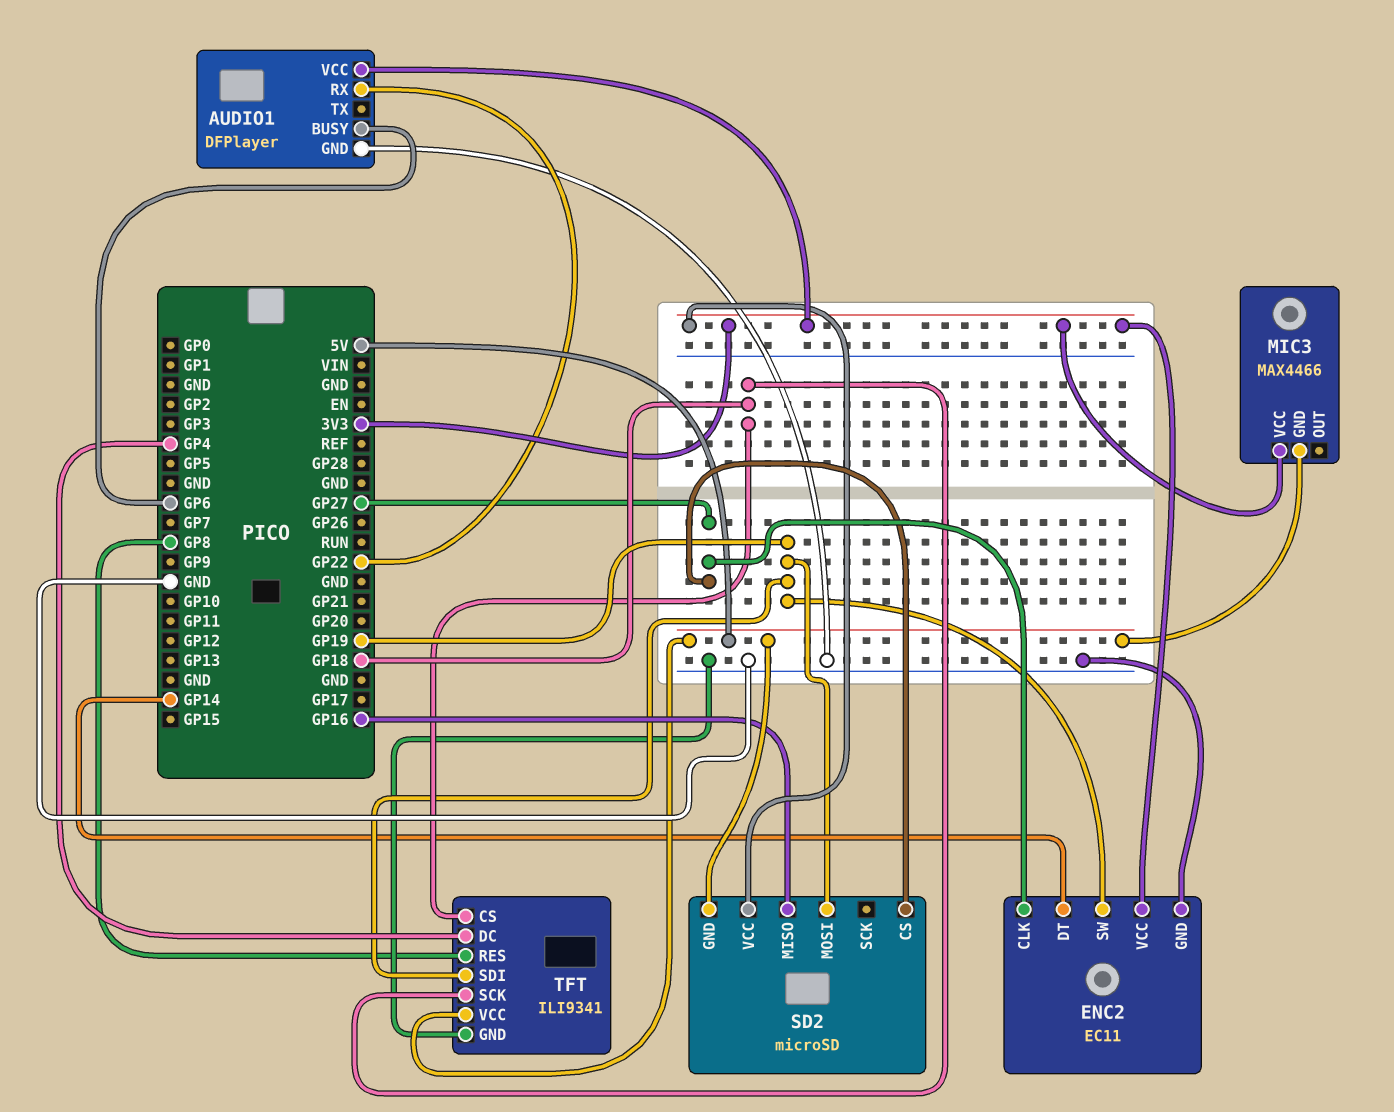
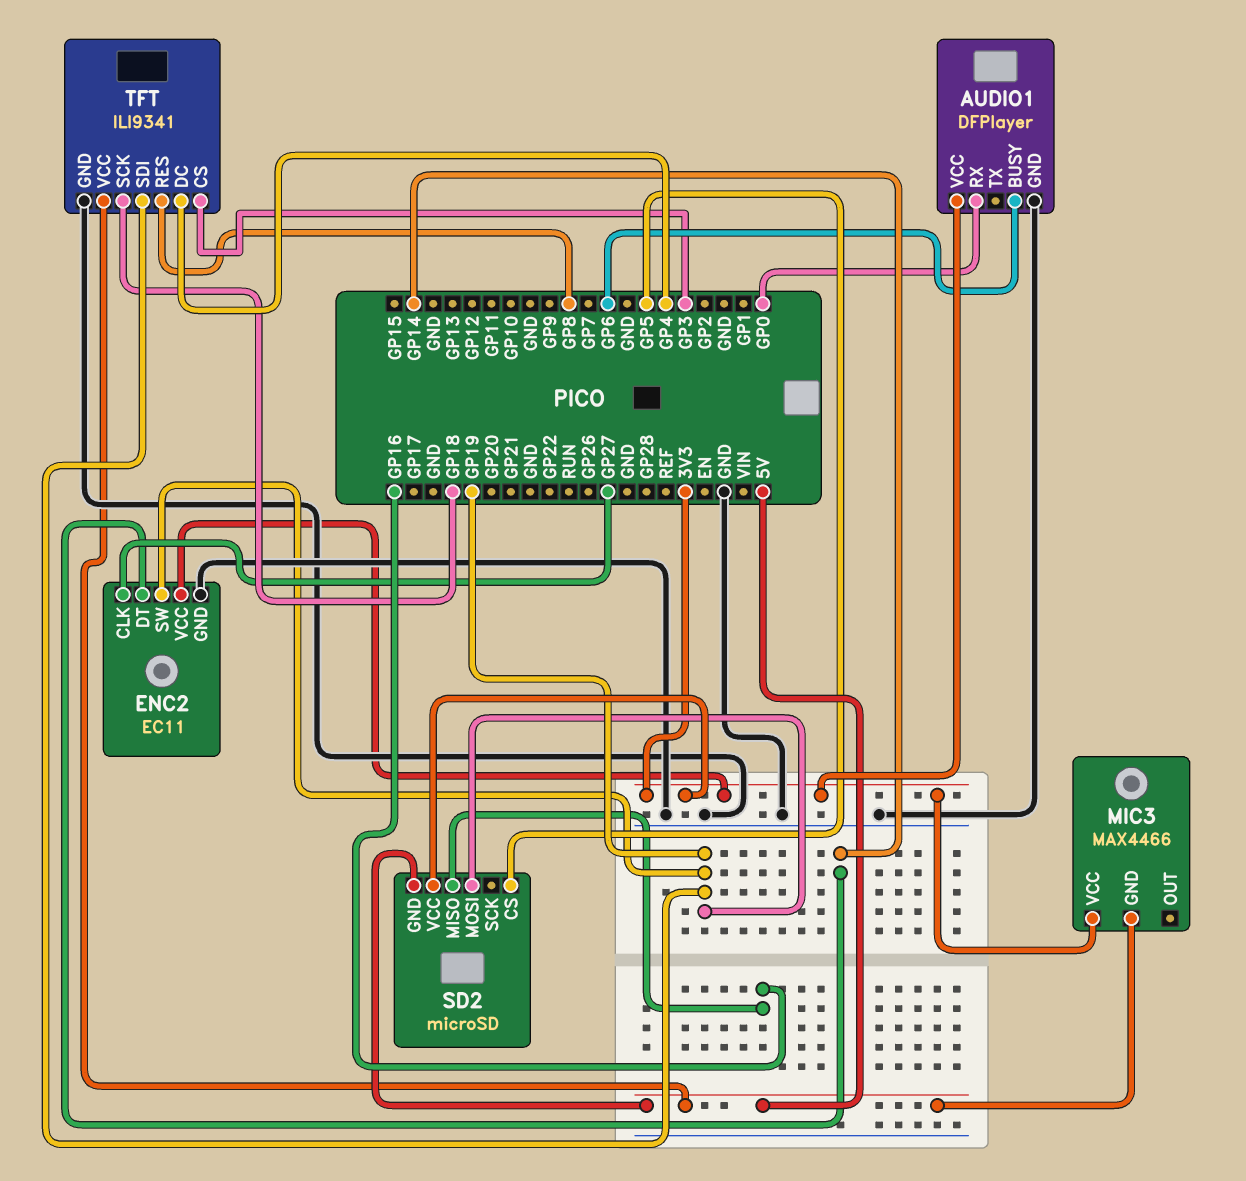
AUDIO1 pin RX: GP22 -> GP0
SD2 pin CS: GP27 -> GP5
TFT pin CS: GP18 -> GP3

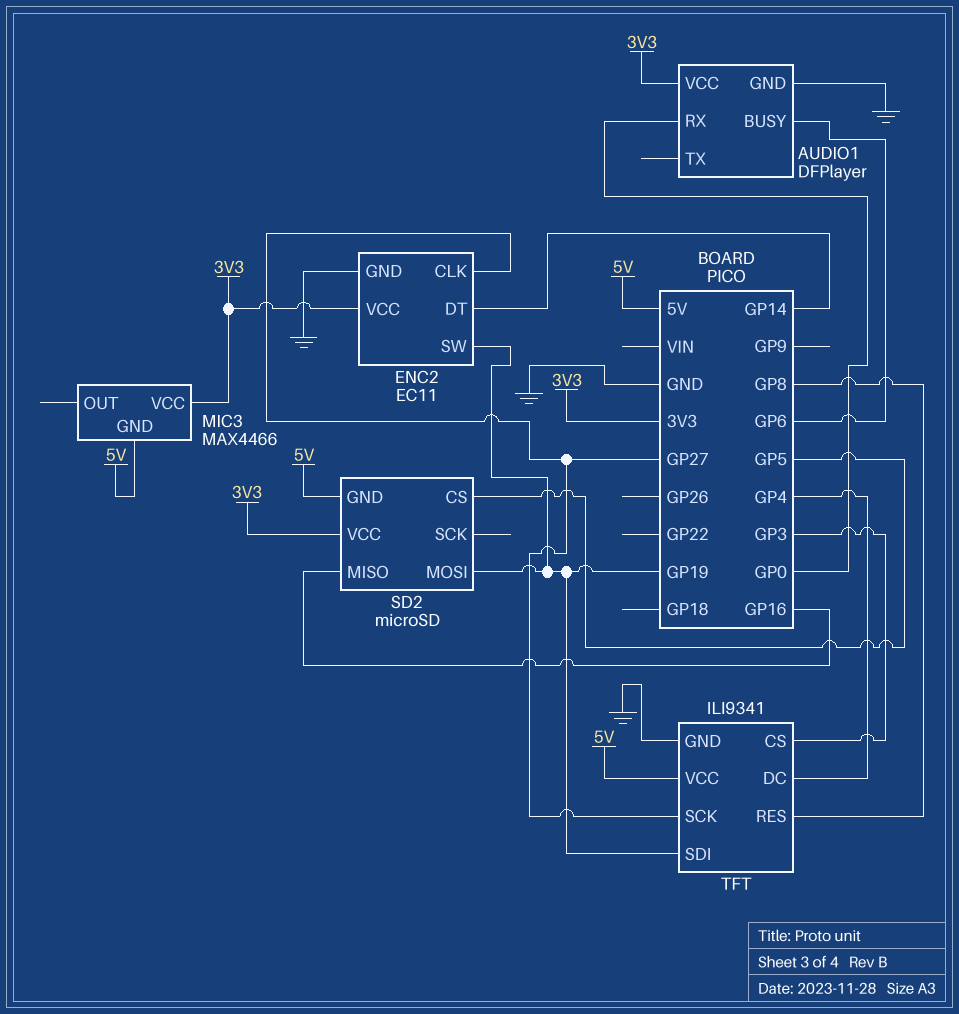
TFT pin SCK: GP18 -> GP27

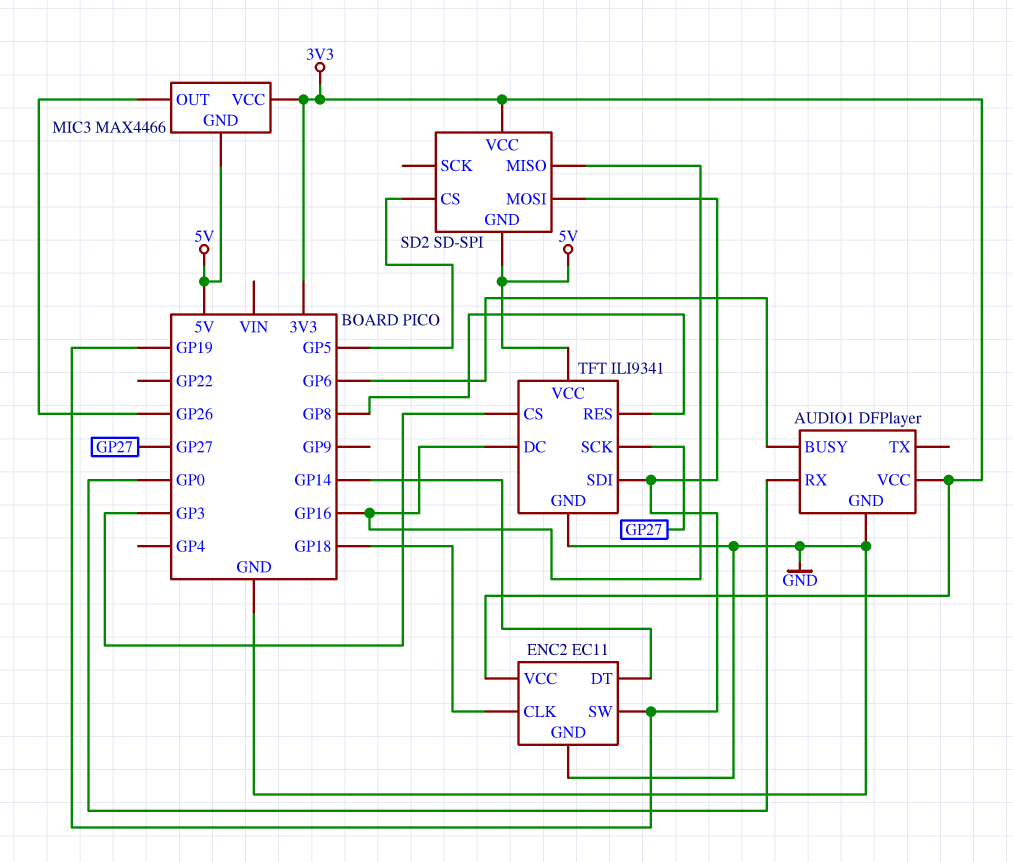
ENC2 pin CLK: GP27 -> GP18
MIC3 pin OUT: none -> GP26
SD2: microSD -> SD-SPI
TFT pin DC: GP4 -> GP16

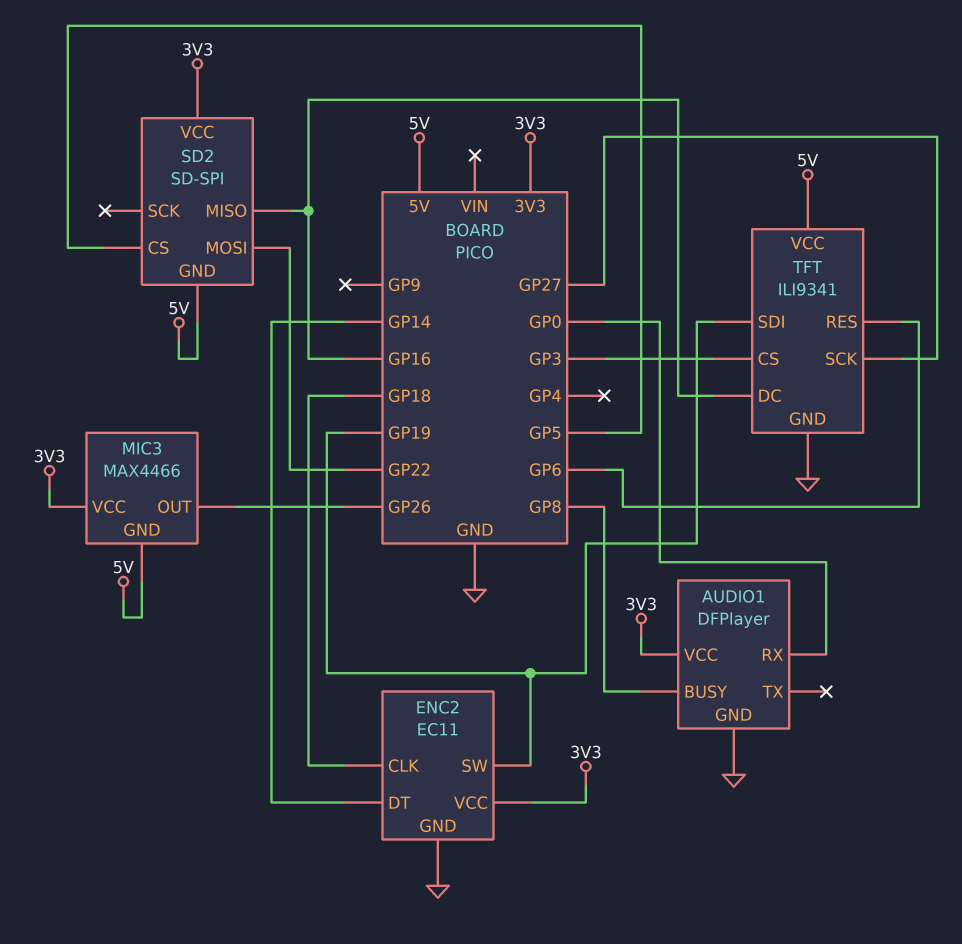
AUDIO1 pin BUSY: GP6 -> GP8
SD2 pin MOSI: GP19 -> GP22
TFT pin RES: GP8 -> GP6

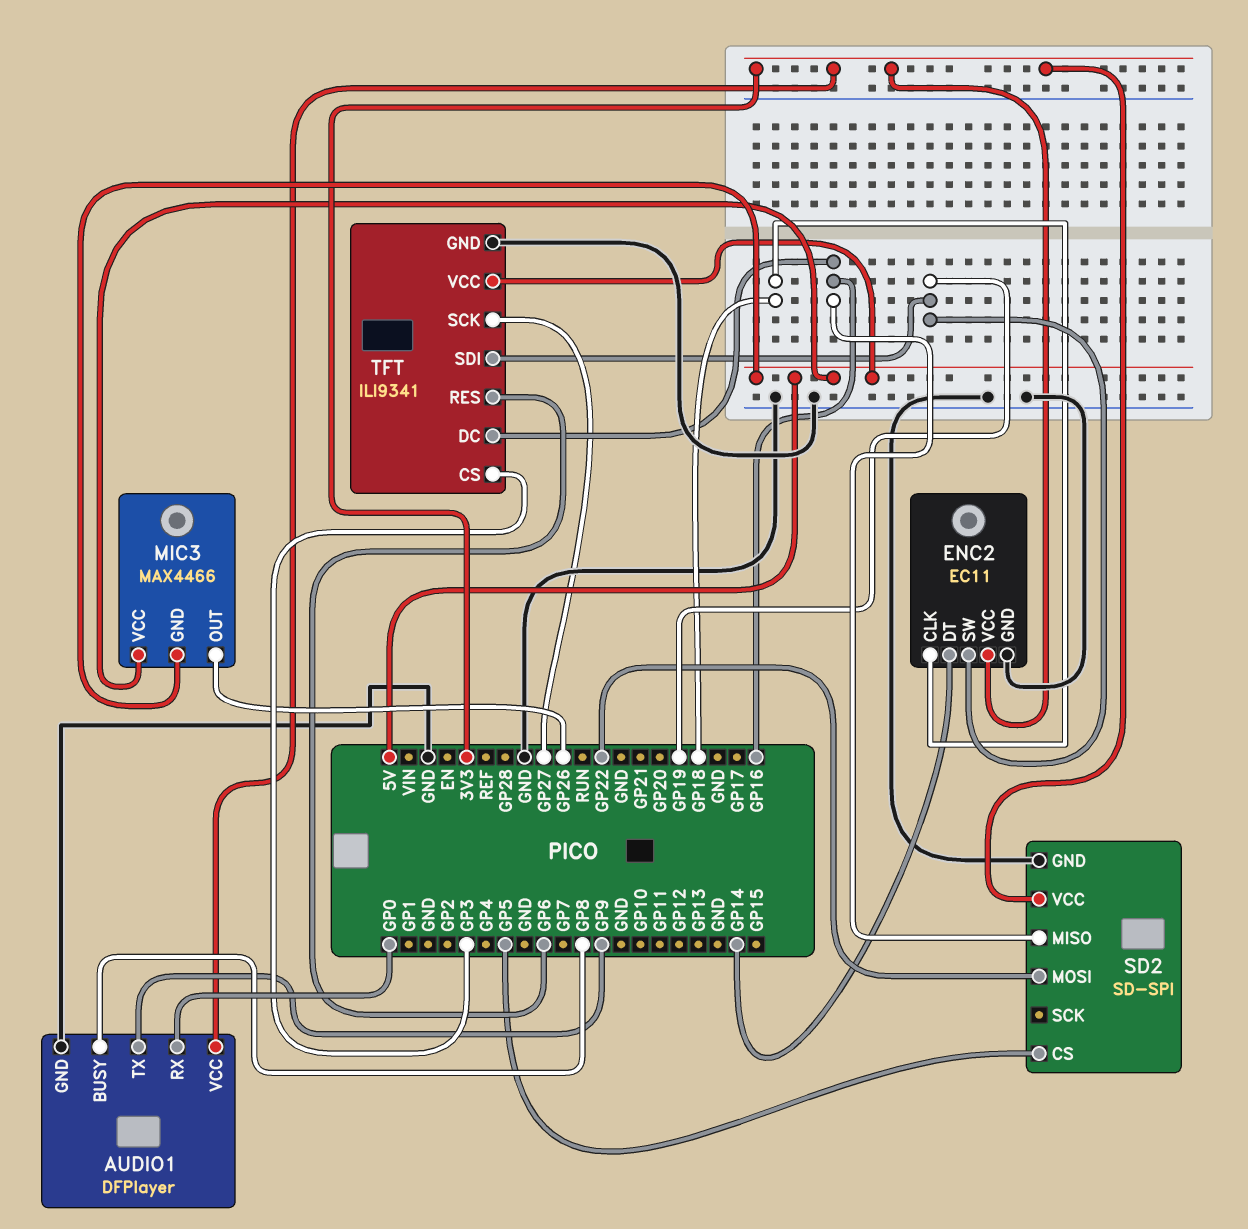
AUDIO1 pin TX: none -> GP9
MIC3 pin VCC: 3V3 -> 5V
SD2 pin GND: 5V -> GND

